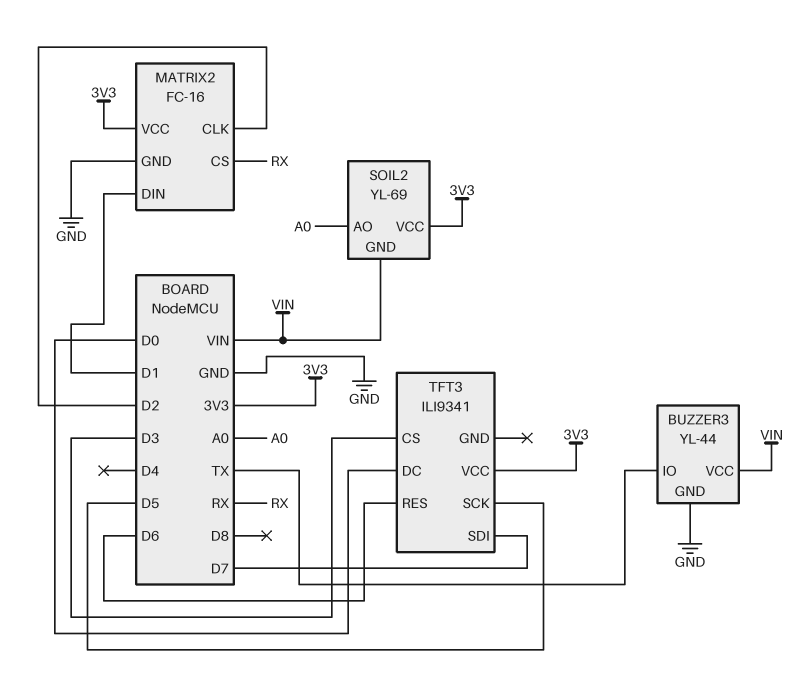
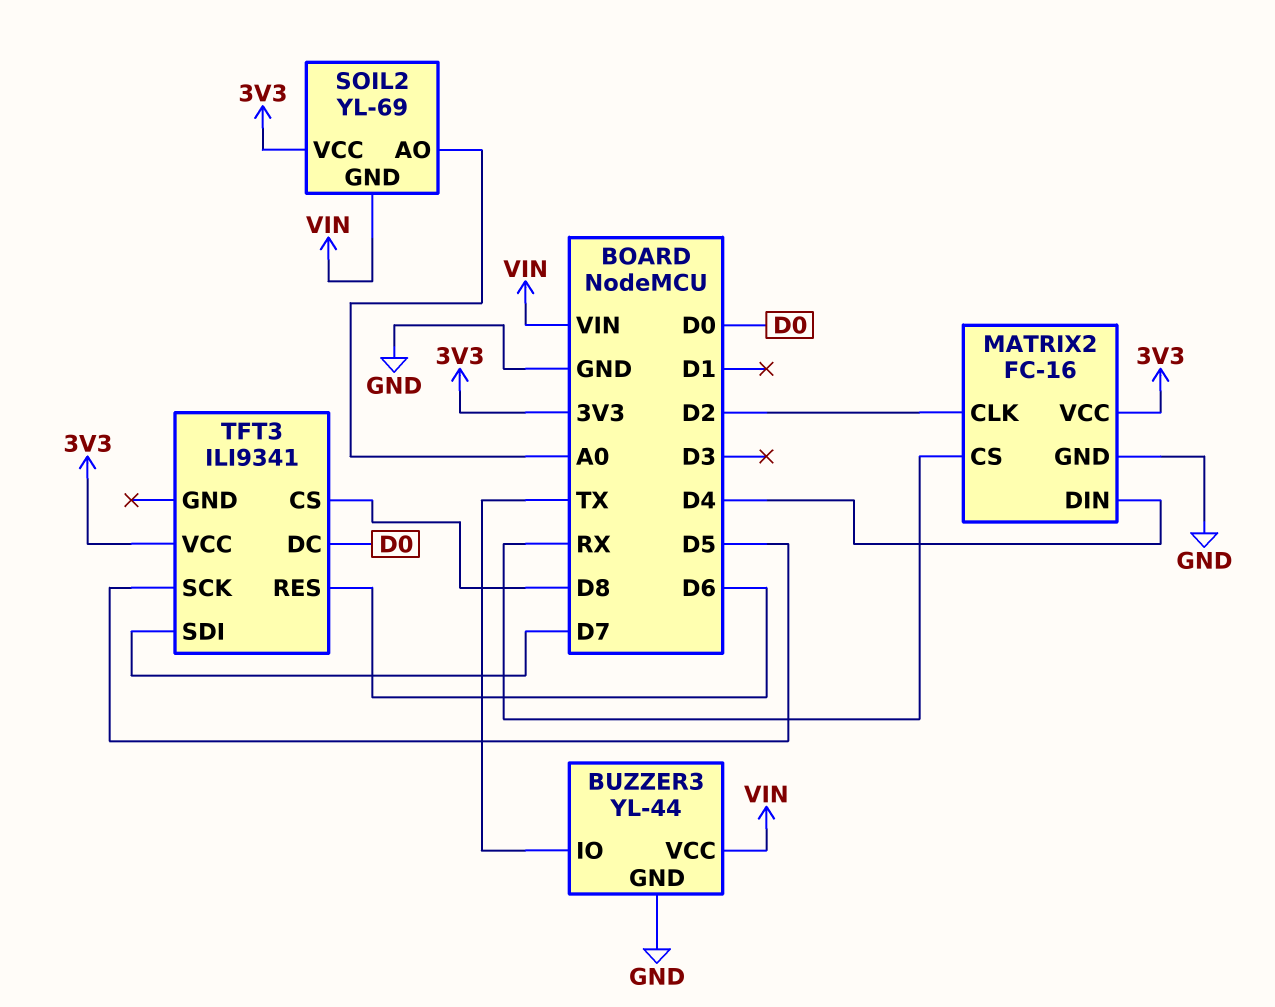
MATRIX2 pin DIN: D1 -> D4
TFT3 pin CS: D3 -> D8

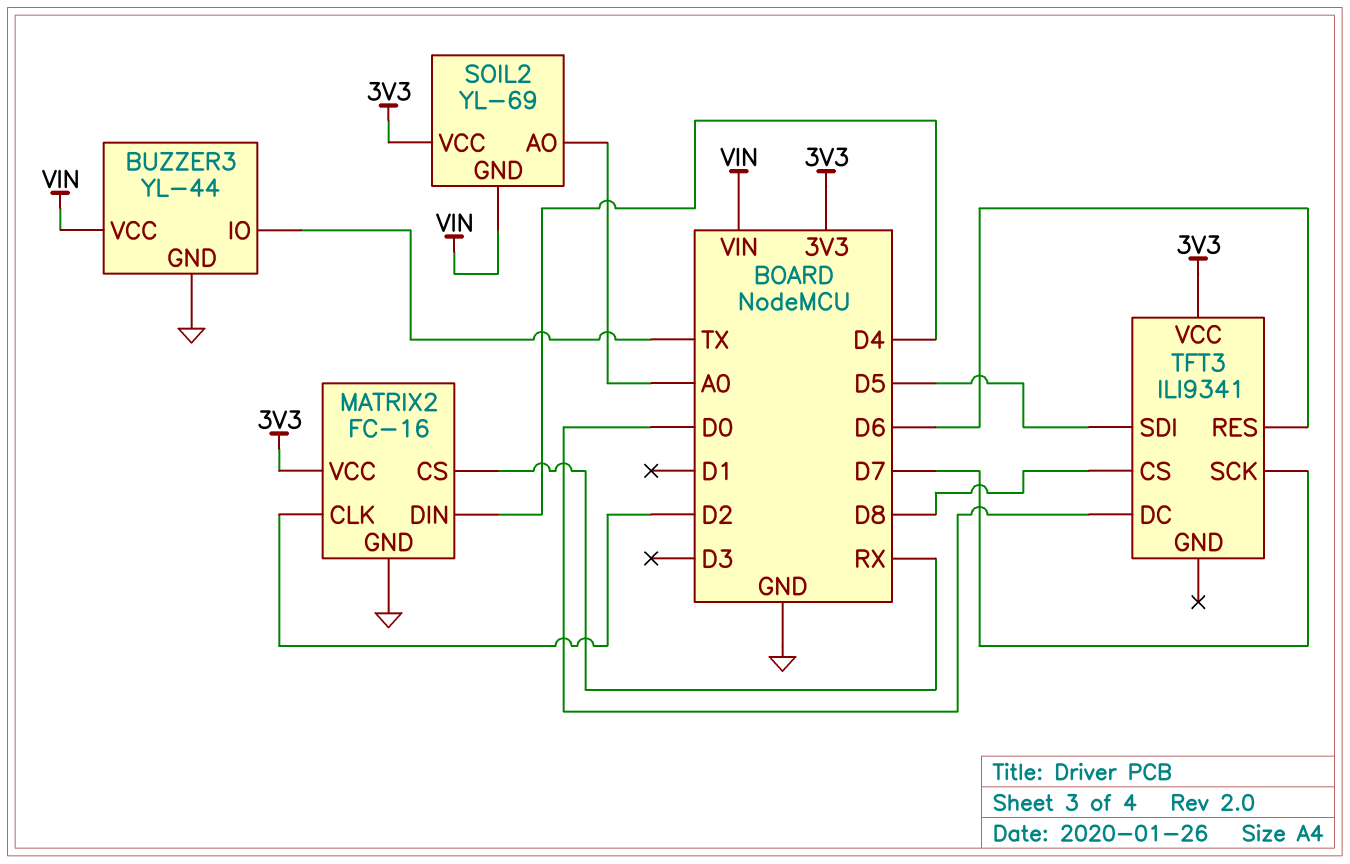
TFT3 pin SCK: D5 -> D7
TFT3 pin SDI: D7 -> D5

